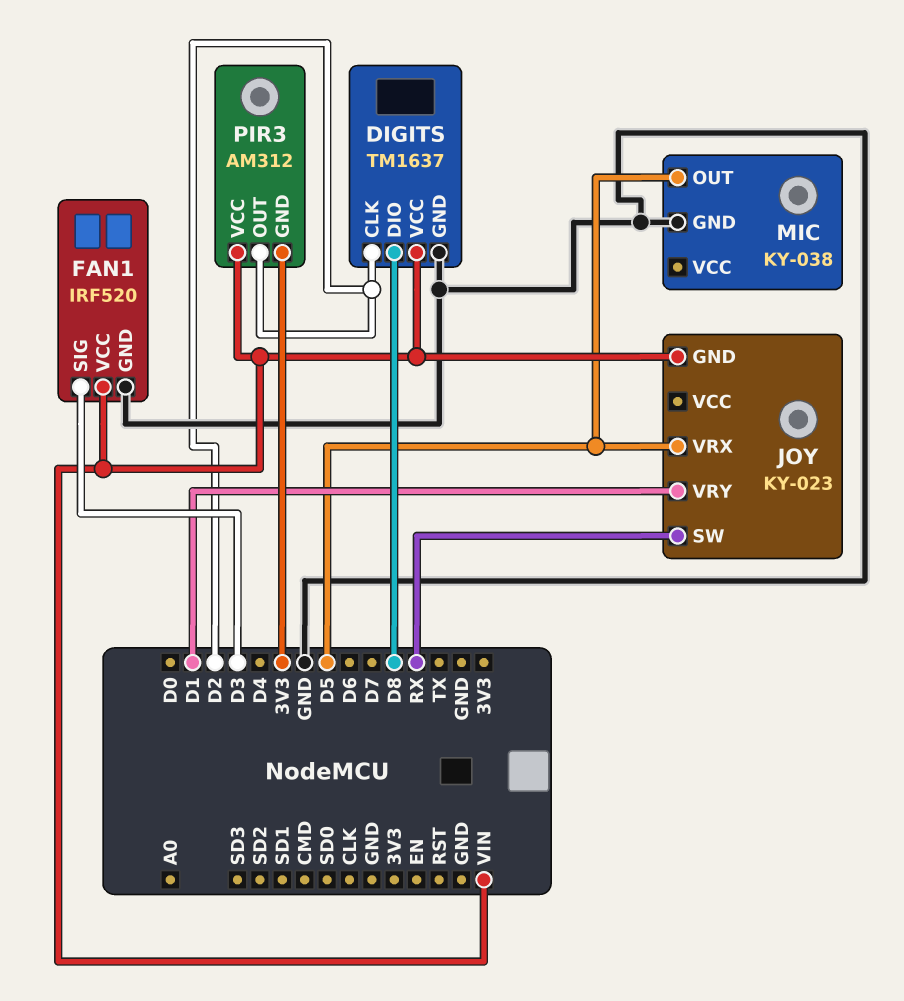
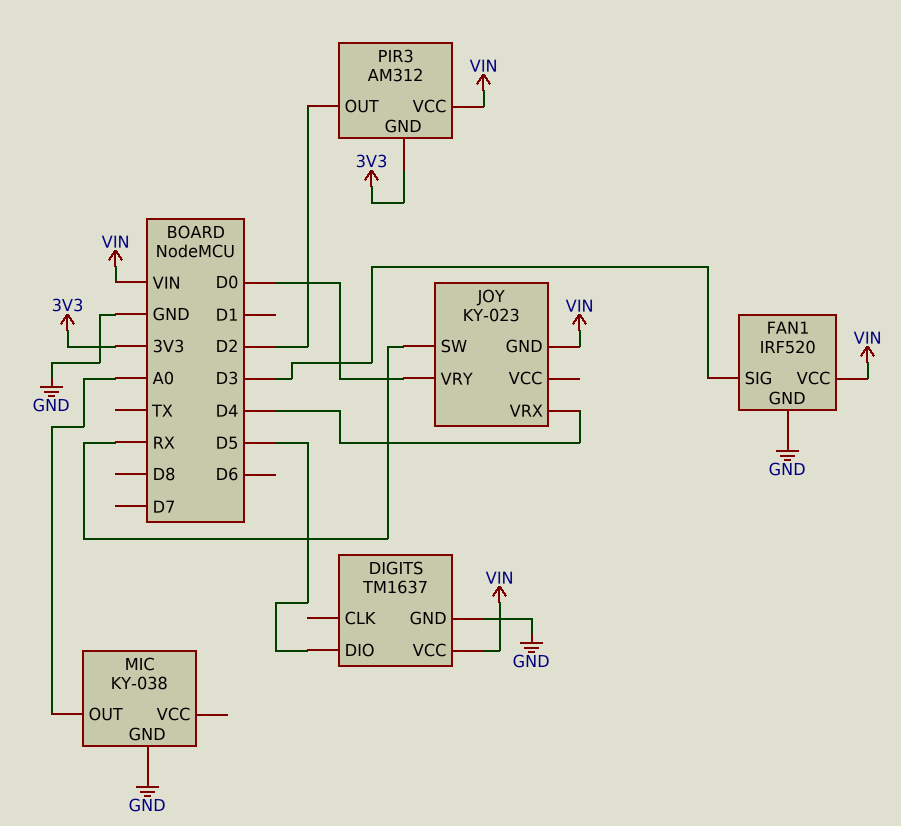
DIGITS pin CLK: D2 -> none
DIGITS pin DIO: D8 -> D5
JOY pin VRX: D5 -> D4
JOY pin VRY: D1 -> D0
MIC pin OUT: D5 -> A0

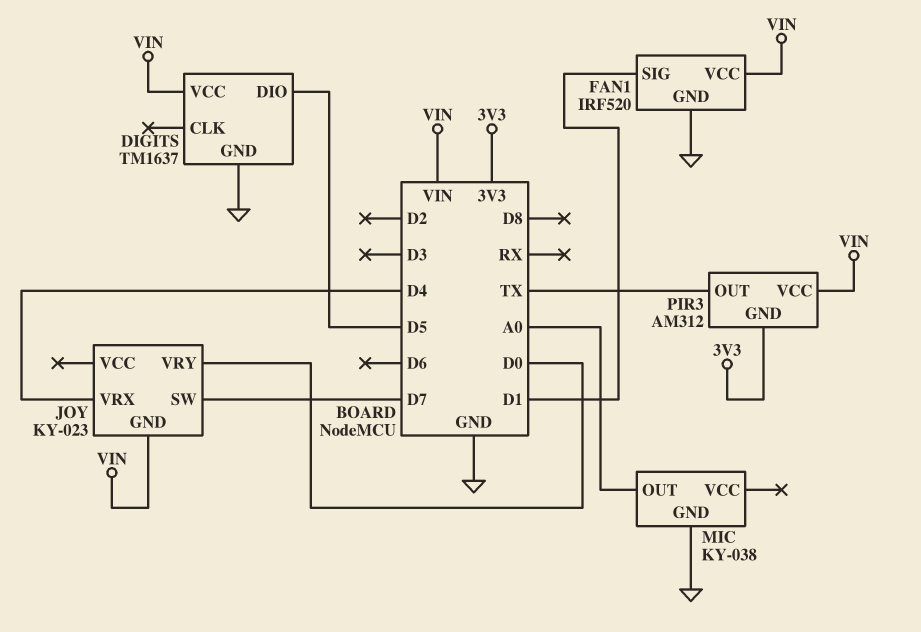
FAN1 pin SIG: D3 -> D1
JOY pin SW: RX -> D7
PIR3 pin OUT: D2 -> TX

